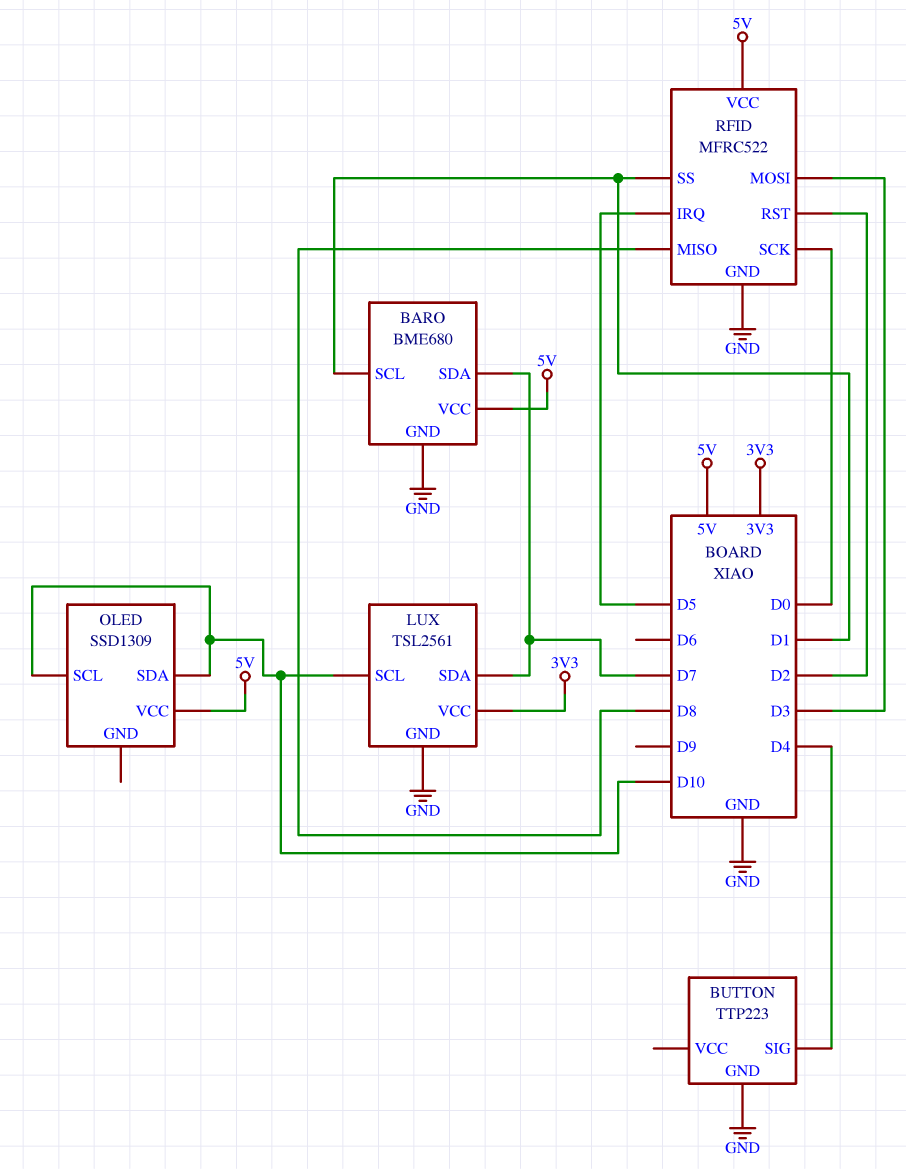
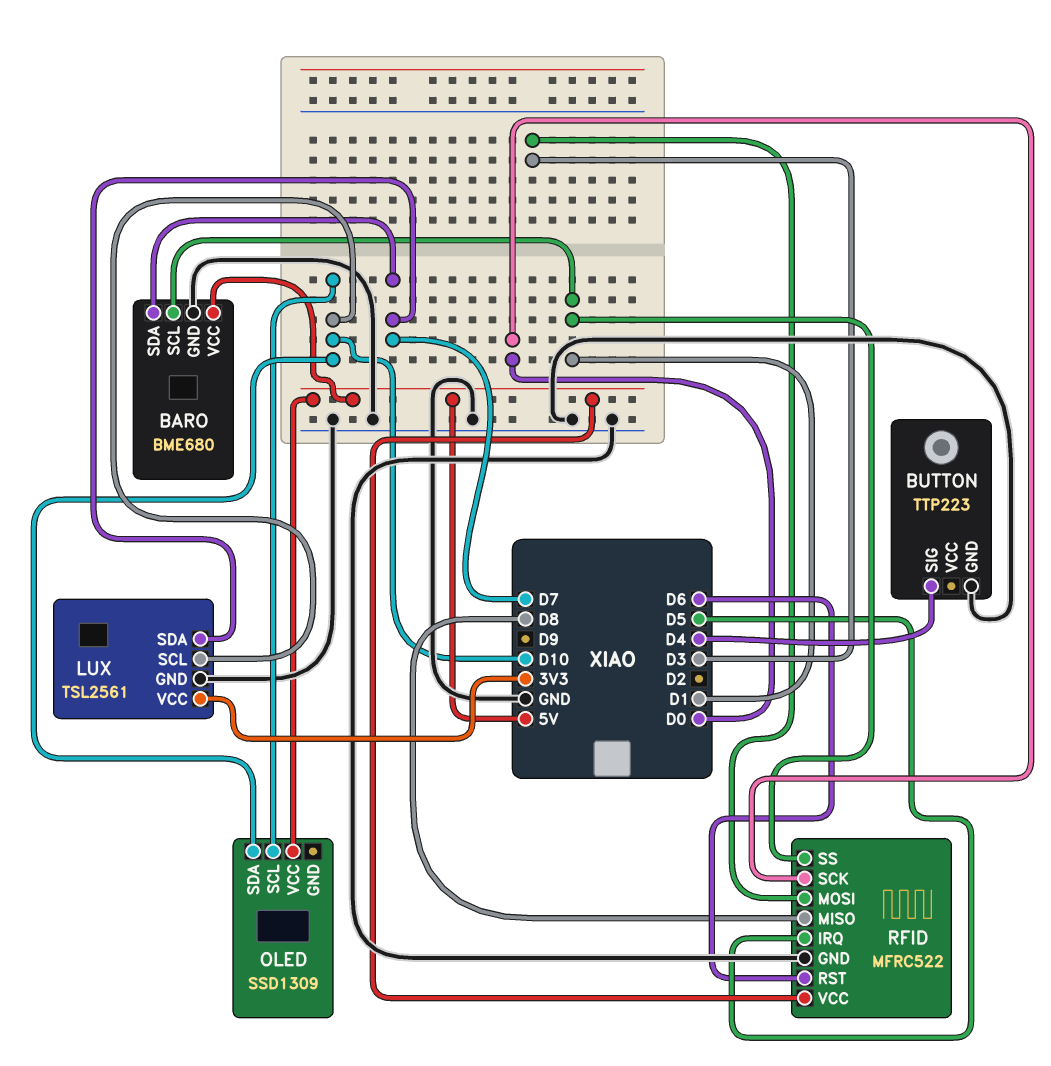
RFID pin RST: D2 -> D6

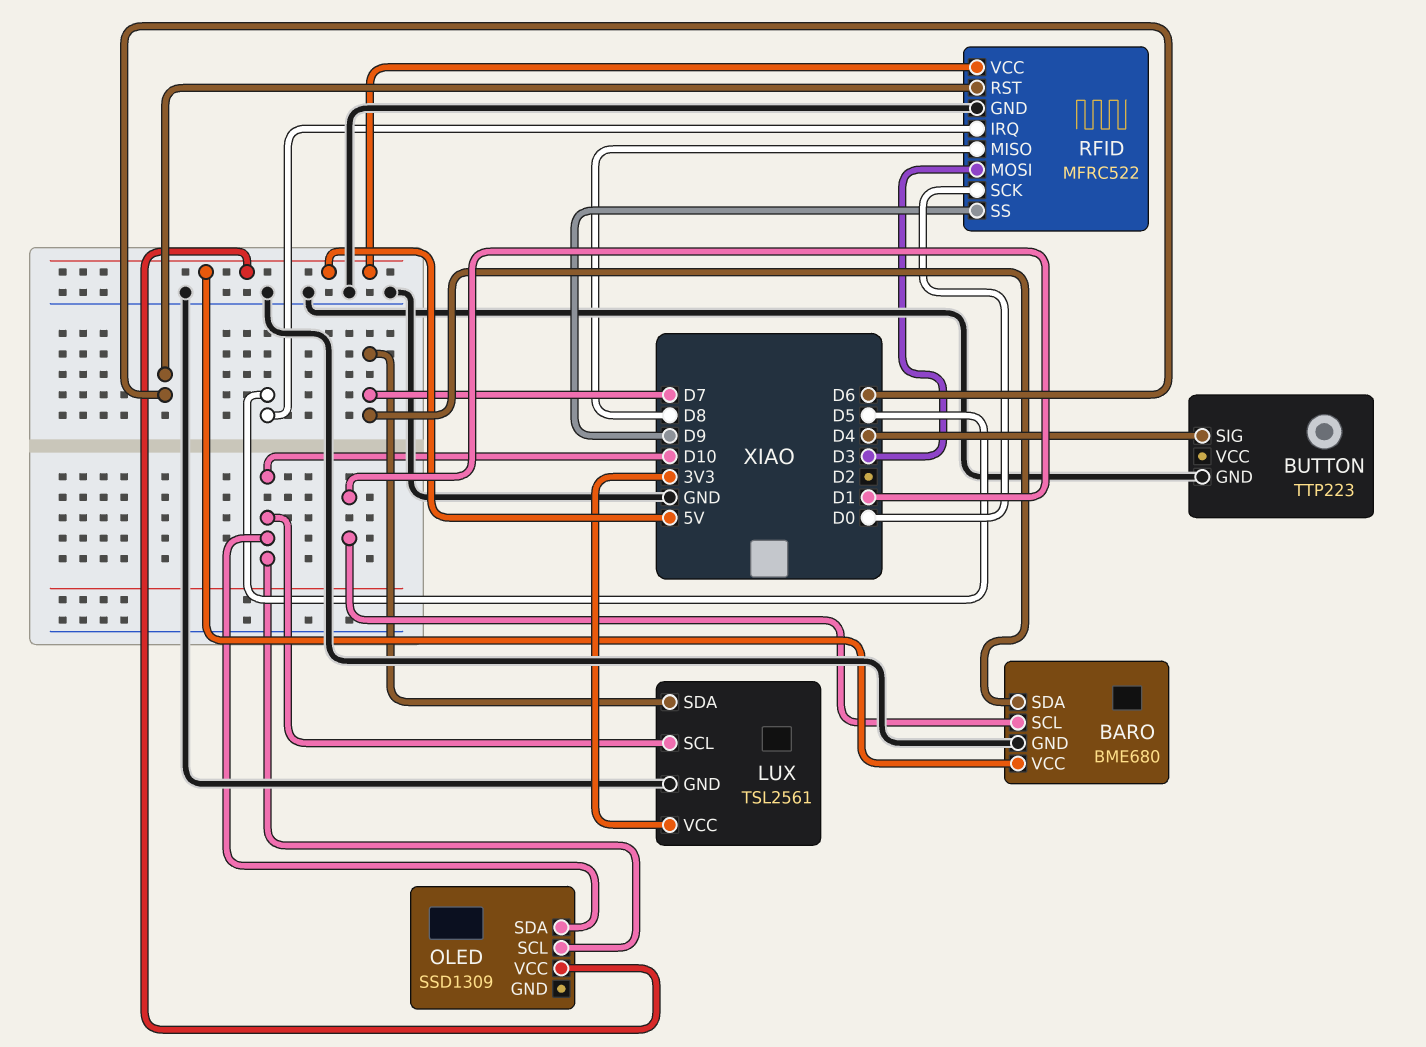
RFID pin SS: D1 -> D9

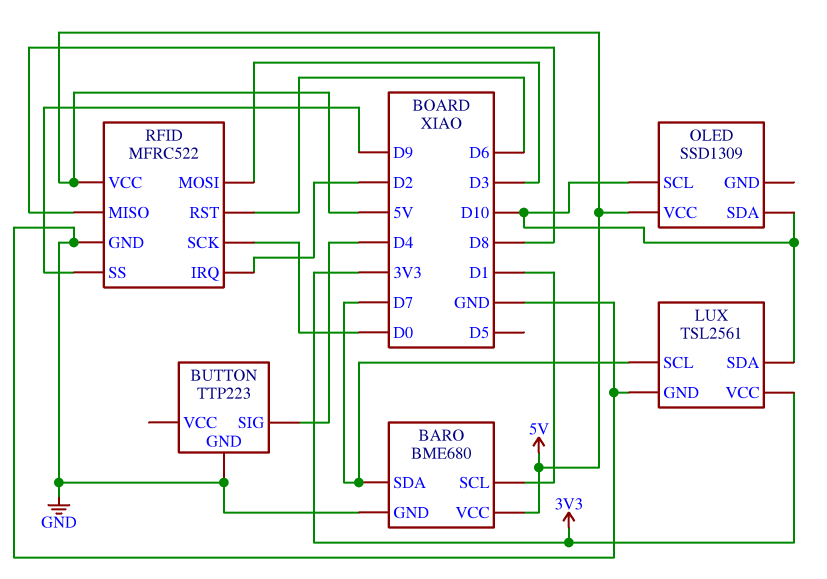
LUX pin SCL: D10 -> D7
LUX pin SDA: D7 -> D10
RFID pin IRQ: D5 -> D2

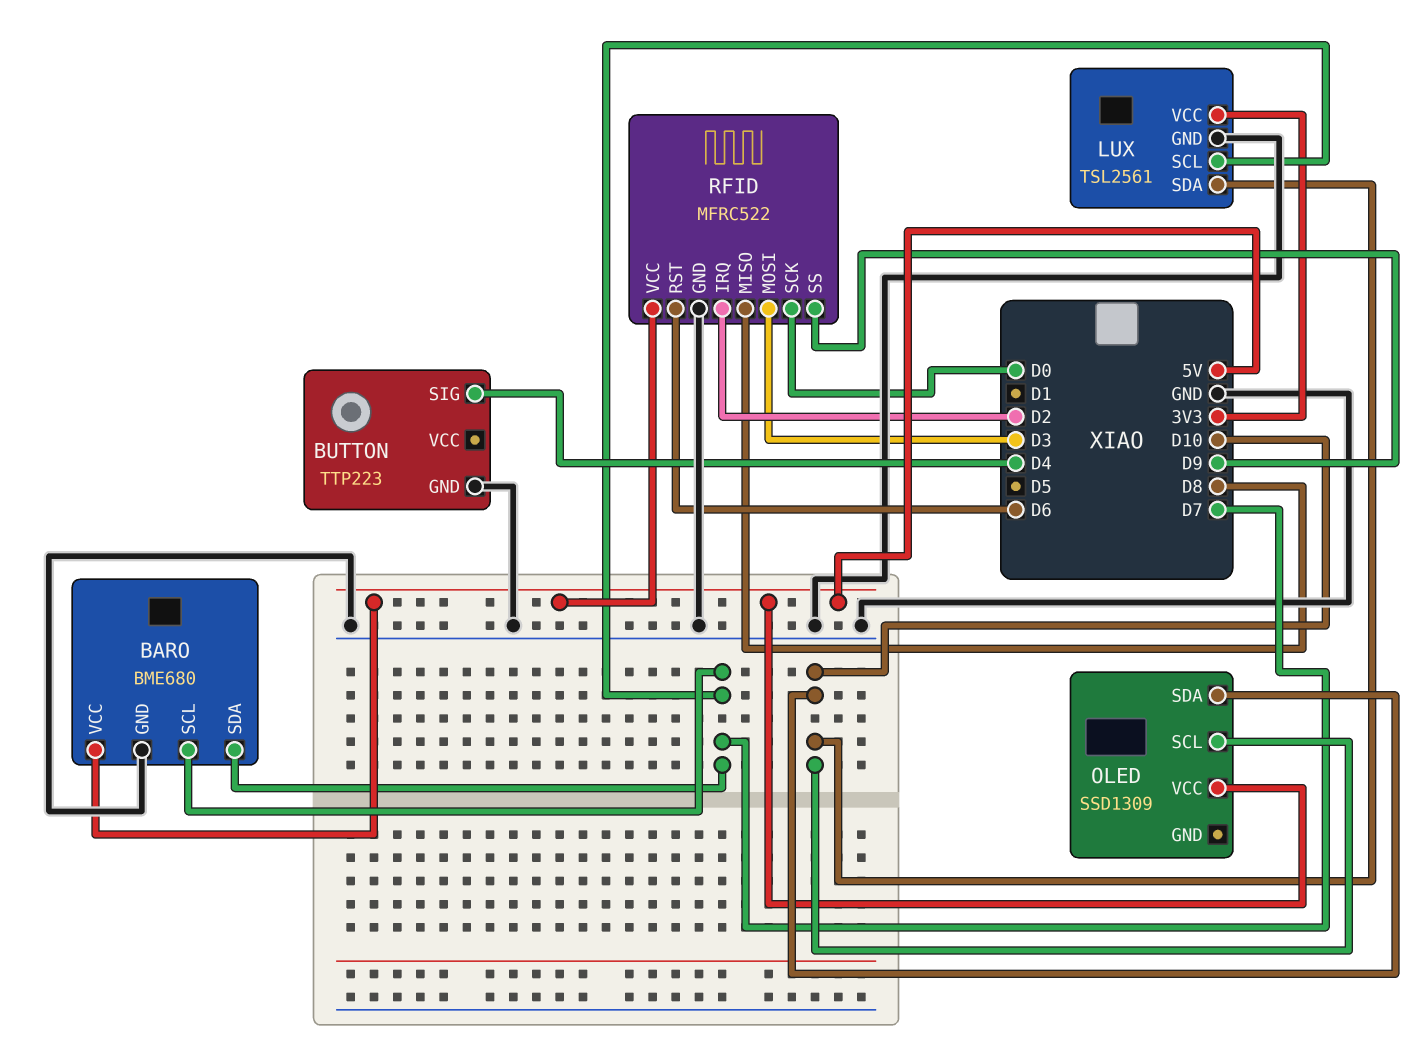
BARO pin SCL: D1 -> D7

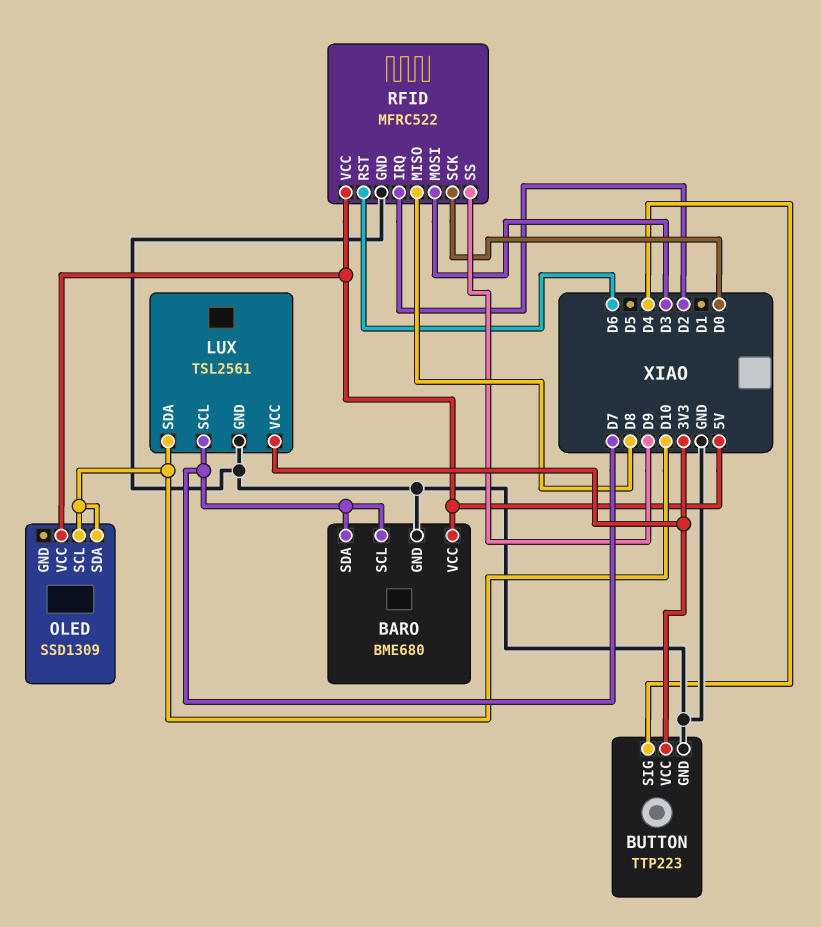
BUTTON pin VCC: none -> 3V3

